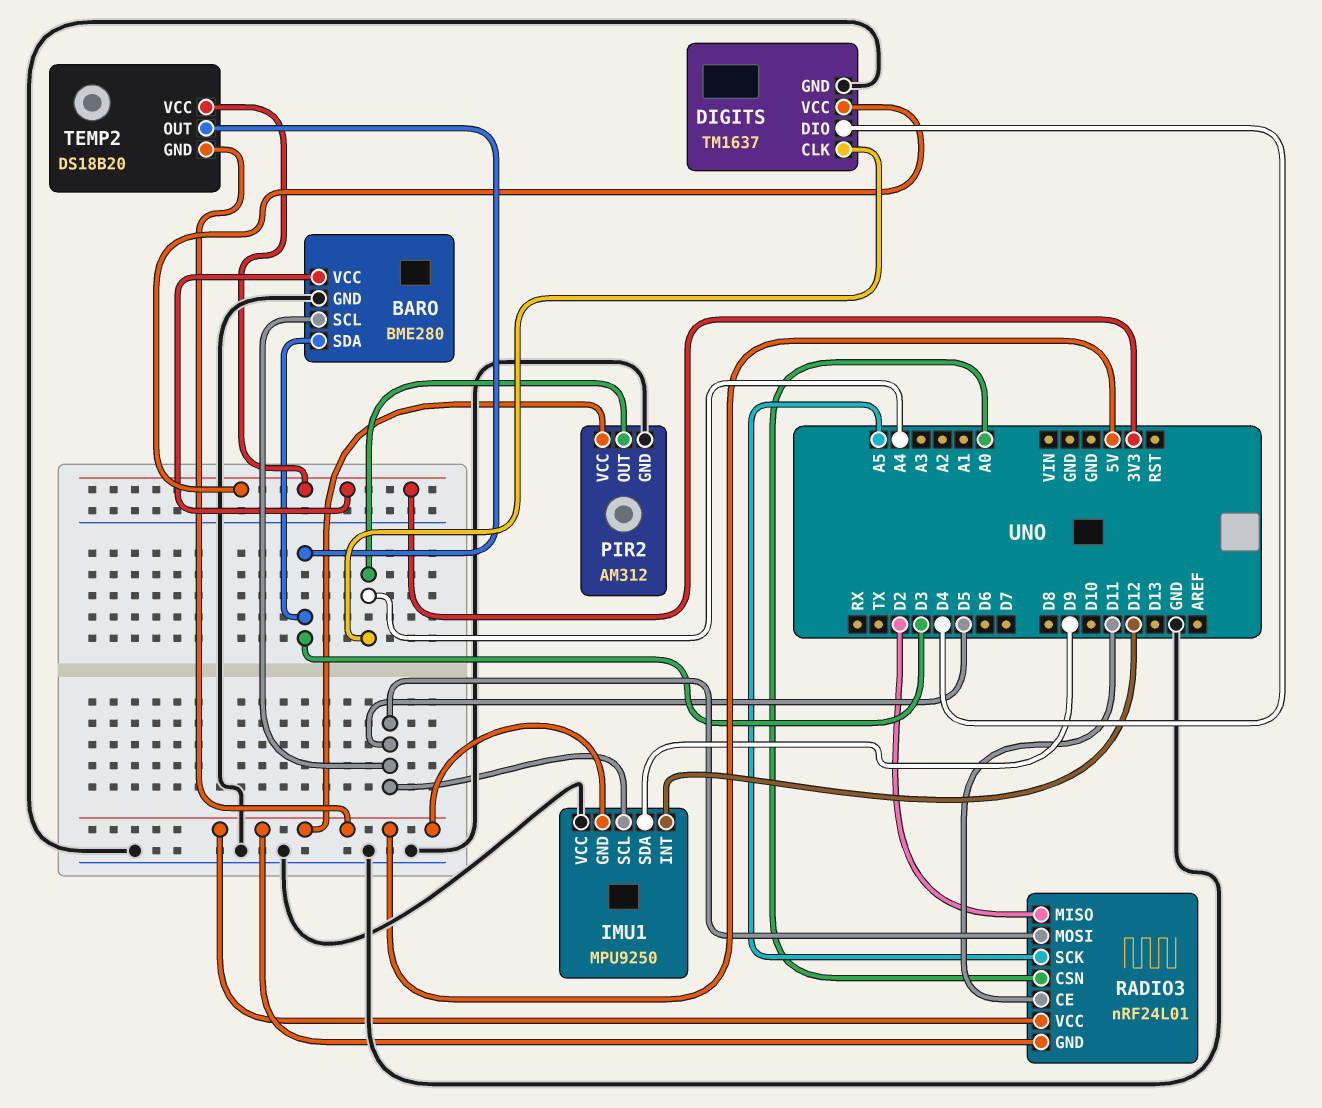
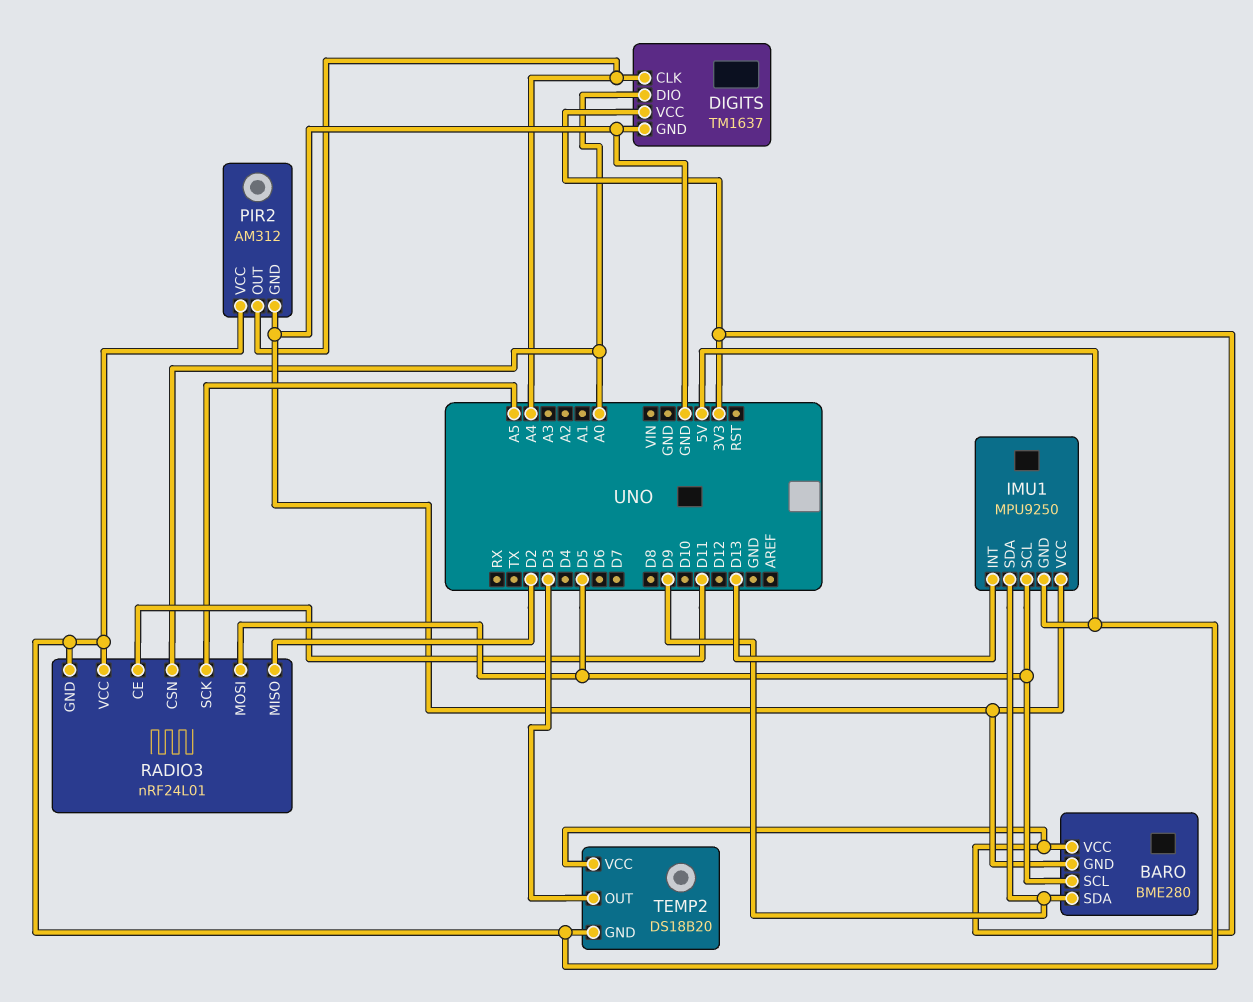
BARO pin SDA: D3 -> D9
DIGITS pin DIO: D4 -> A0
IMU1 pin INT: D12 -> D13

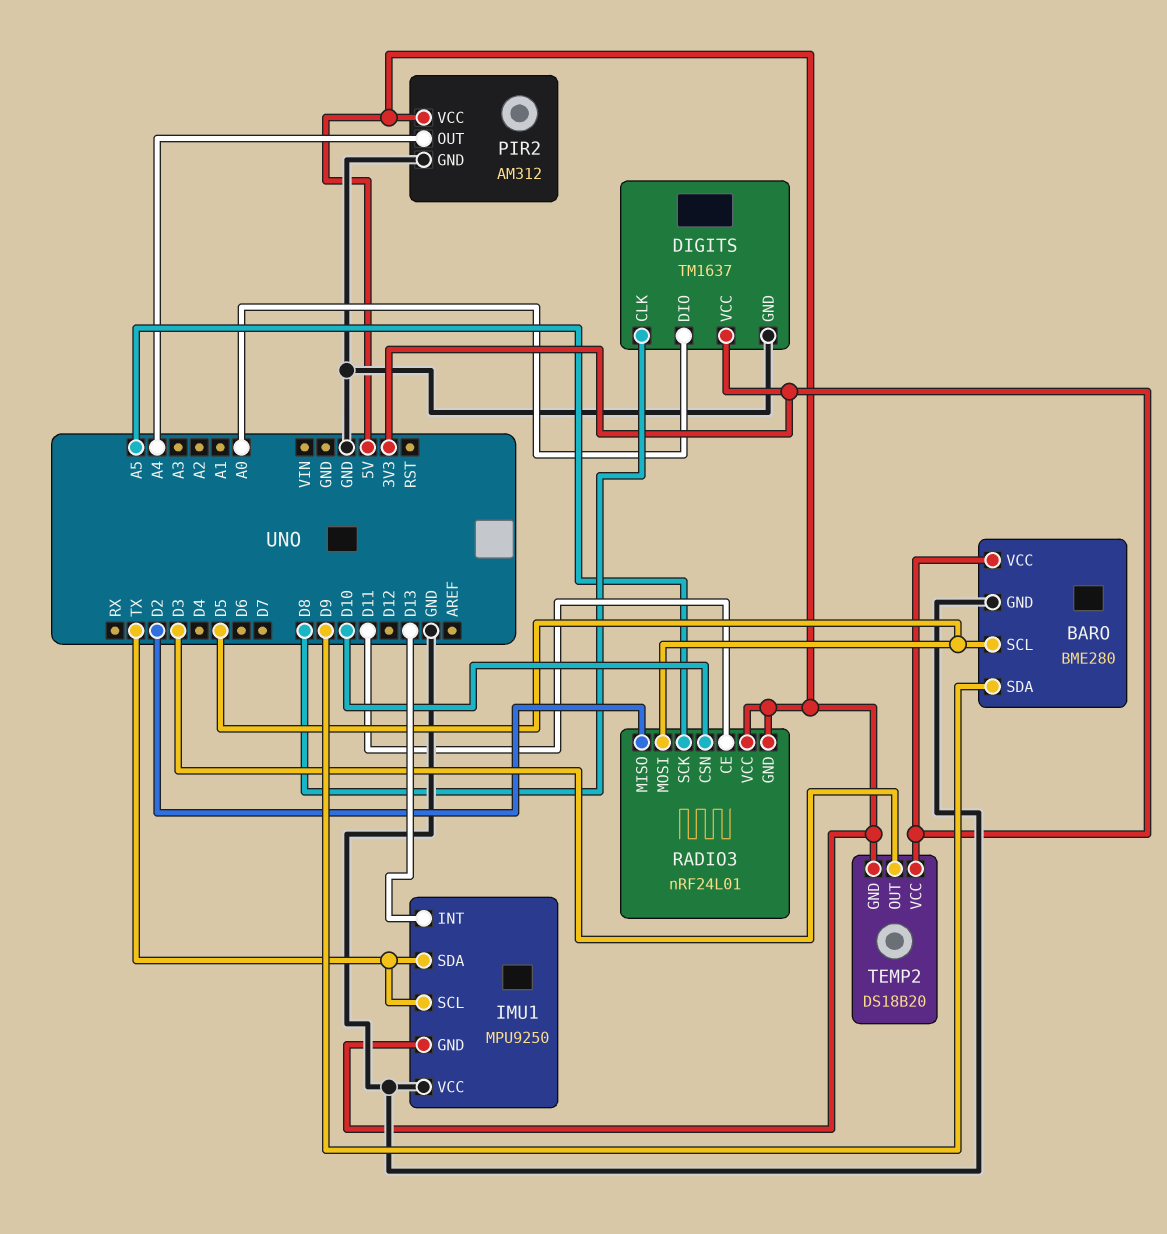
DIGITS pin CLK: A4 -> D8
IMU1 pin SCL: D5 -> TX
IMU1 pin SDA: D9 -> TX
RADIO3 pin CSN: A0 -> D10

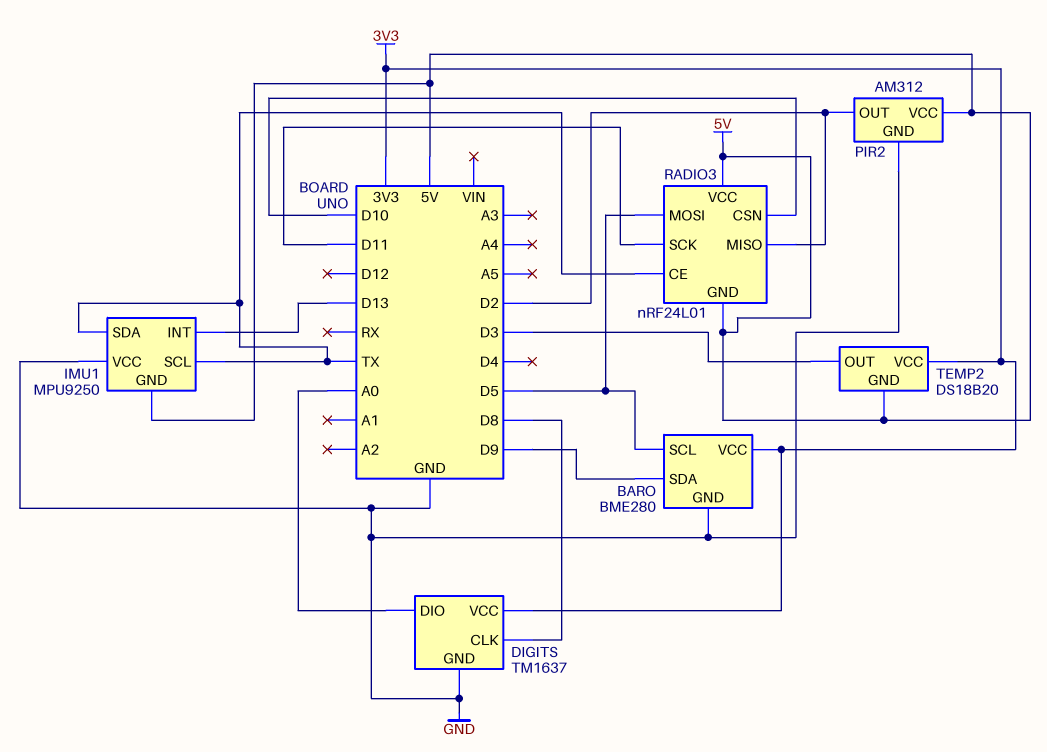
PIR2 pin OUT: A4 -> D2
RADIO3 pin CE: D11 -> TX
RADIO3 pin SCK: A5 -> D11

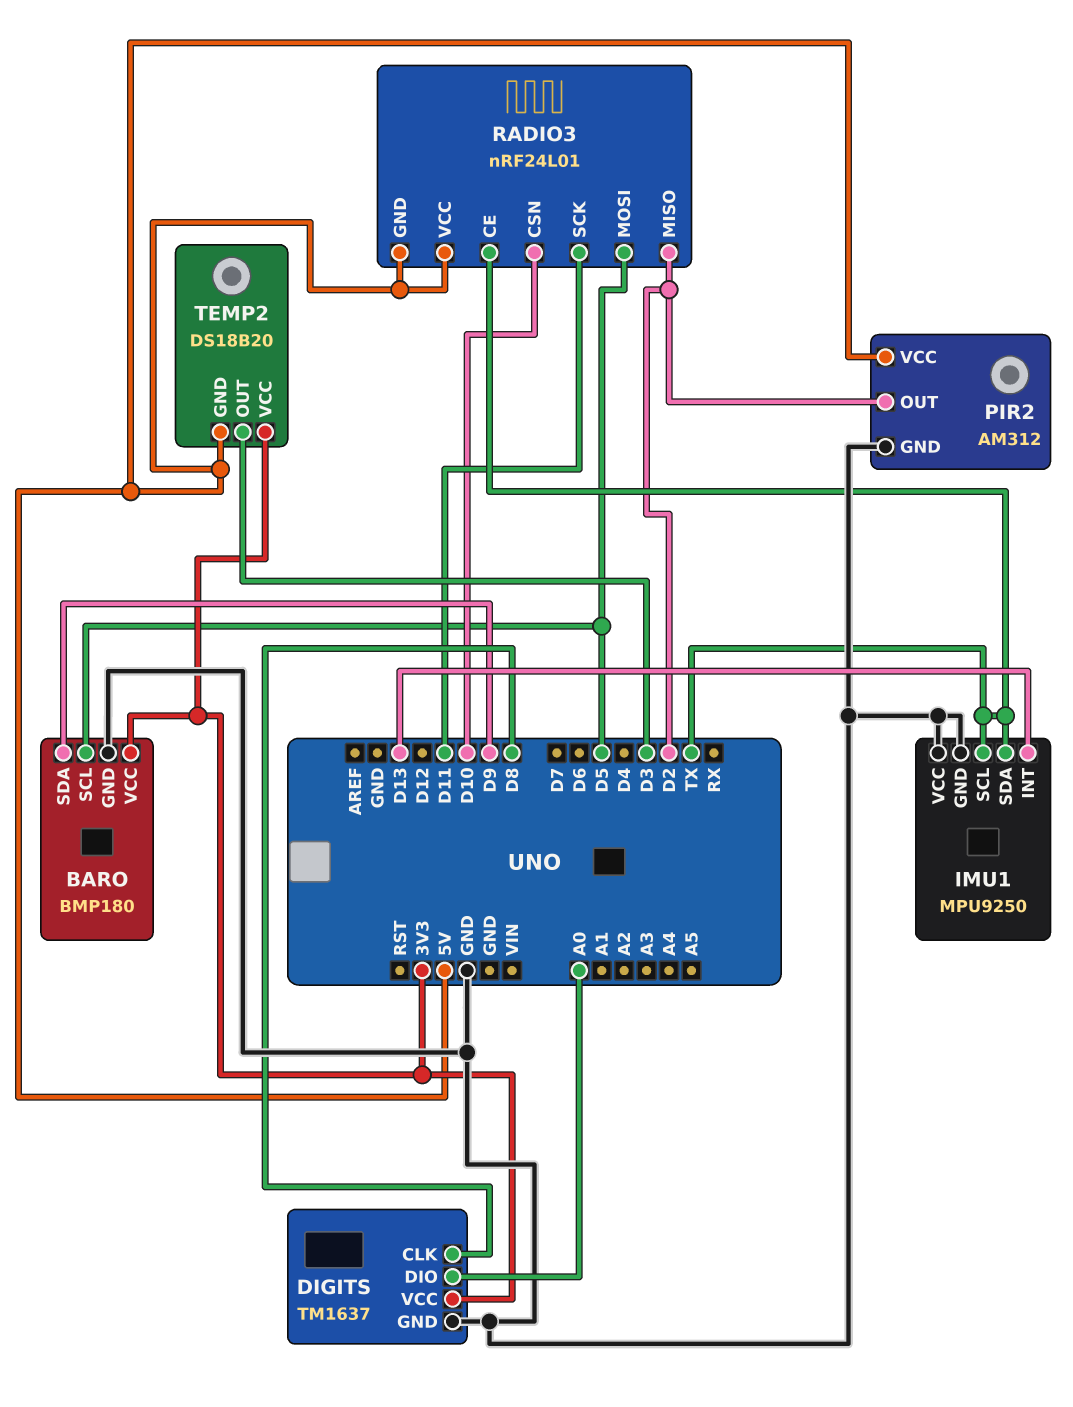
BARO: BME280 -> BMP180
IMU1 pin GND: 5V -> GND

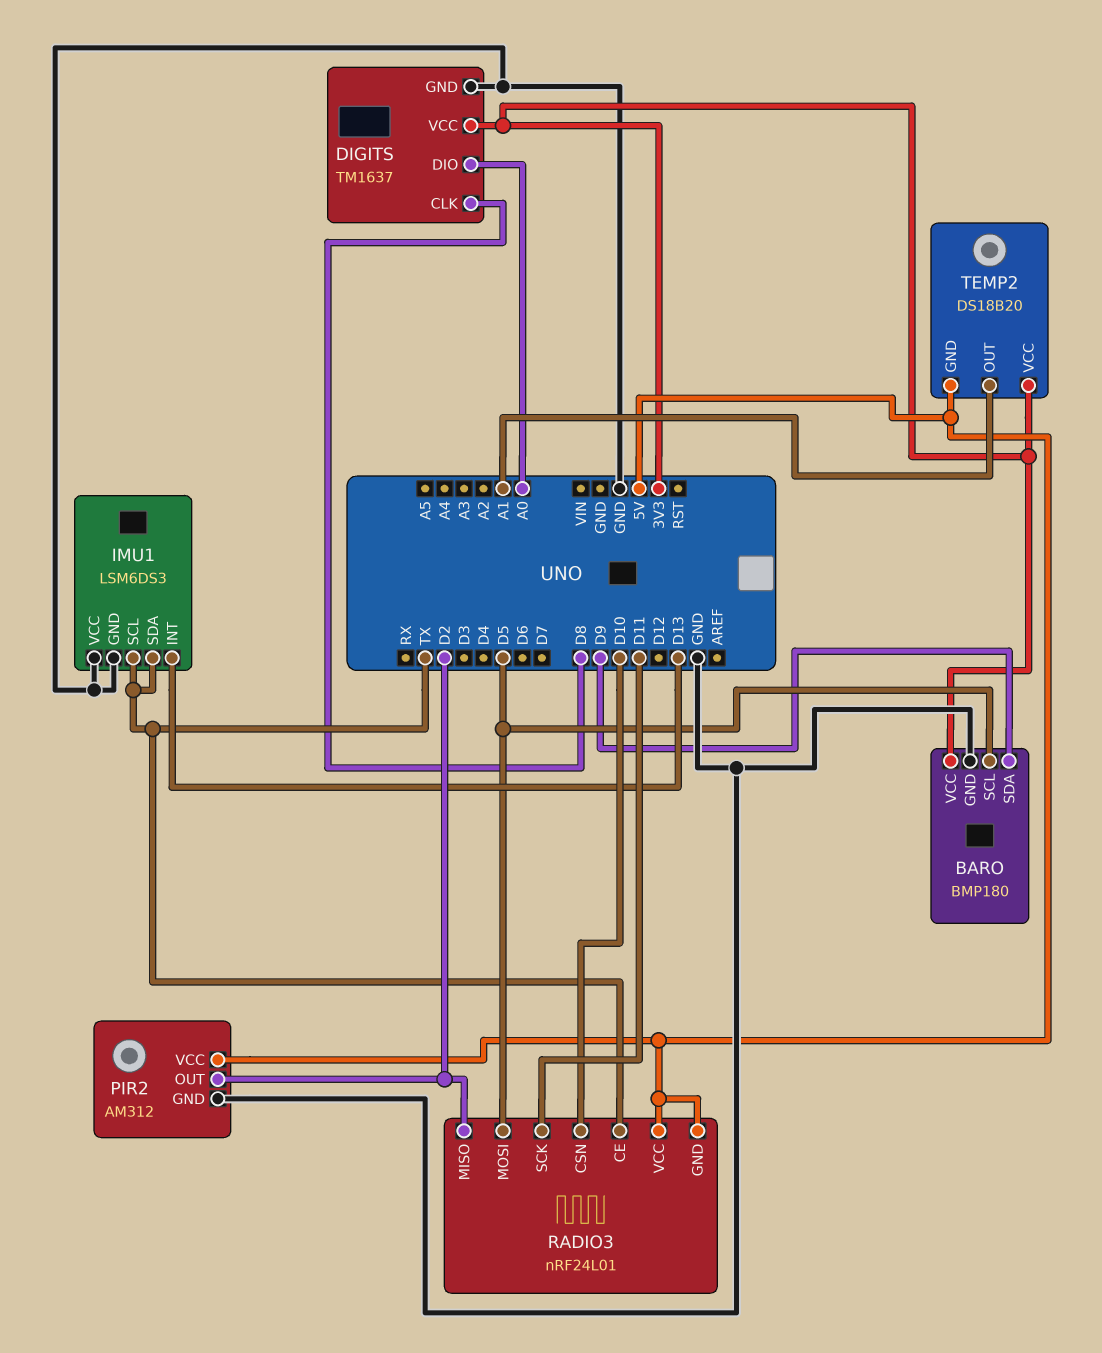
IMU1: MPU9250 -> LSM6DS3
TEMP2 pin OUT: D3 -> A1

